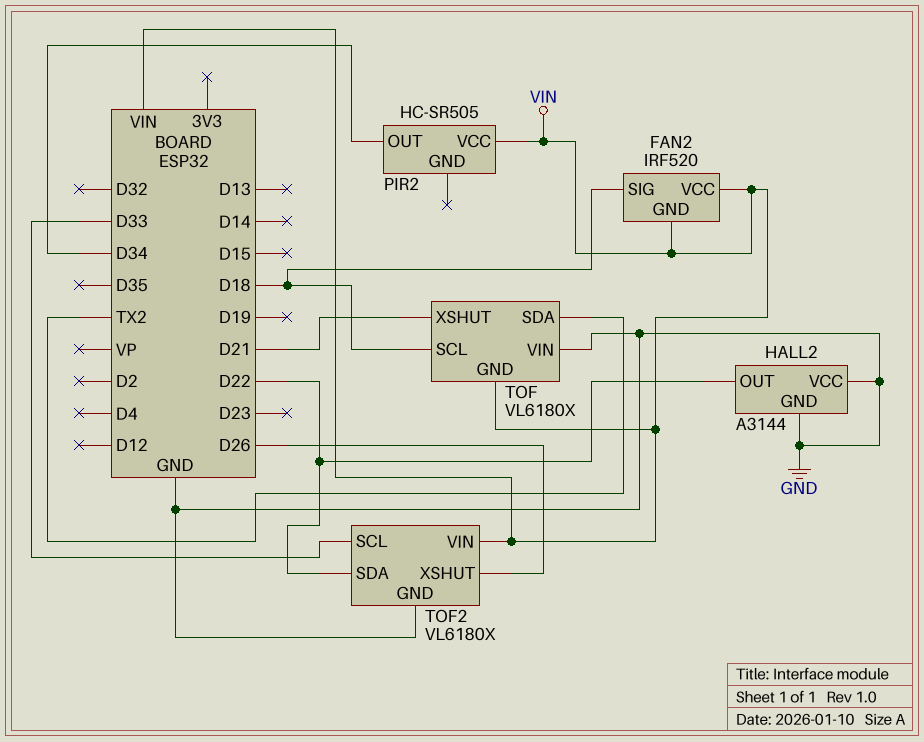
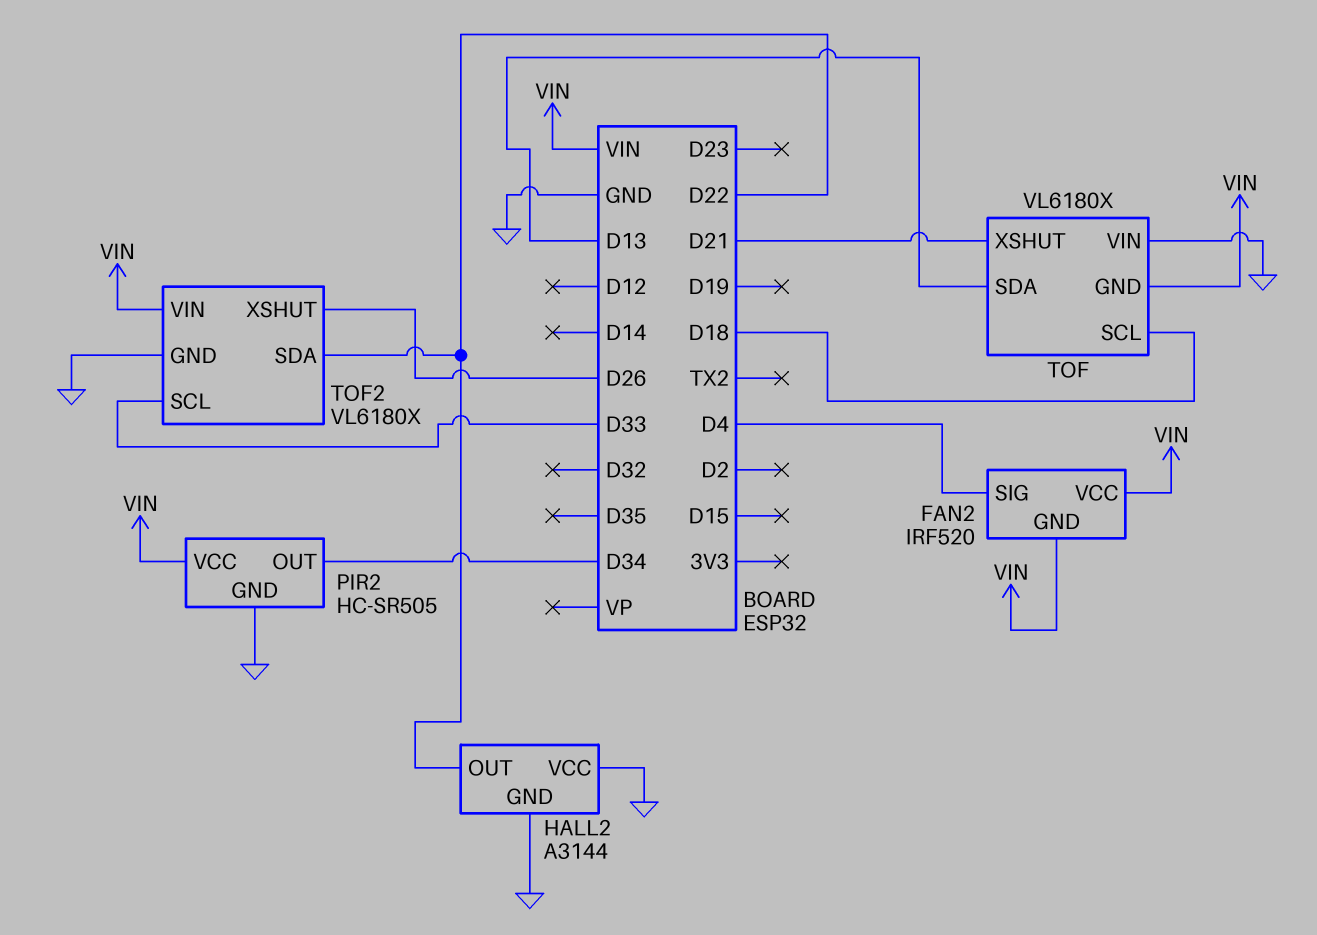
FAN2 pin SIG: D18 -> D4
PIR2 pin GND: none -> GND
TOF pin SDA: TX2 -> D13

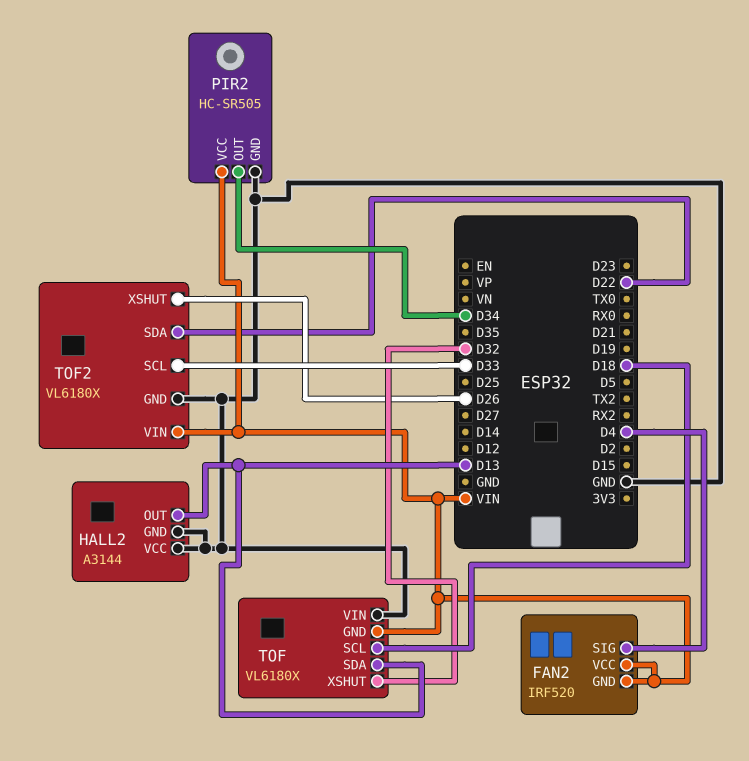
HALL2 pin OUT: D22 -> D13
TOF pin XSHUT: D21 -> D32

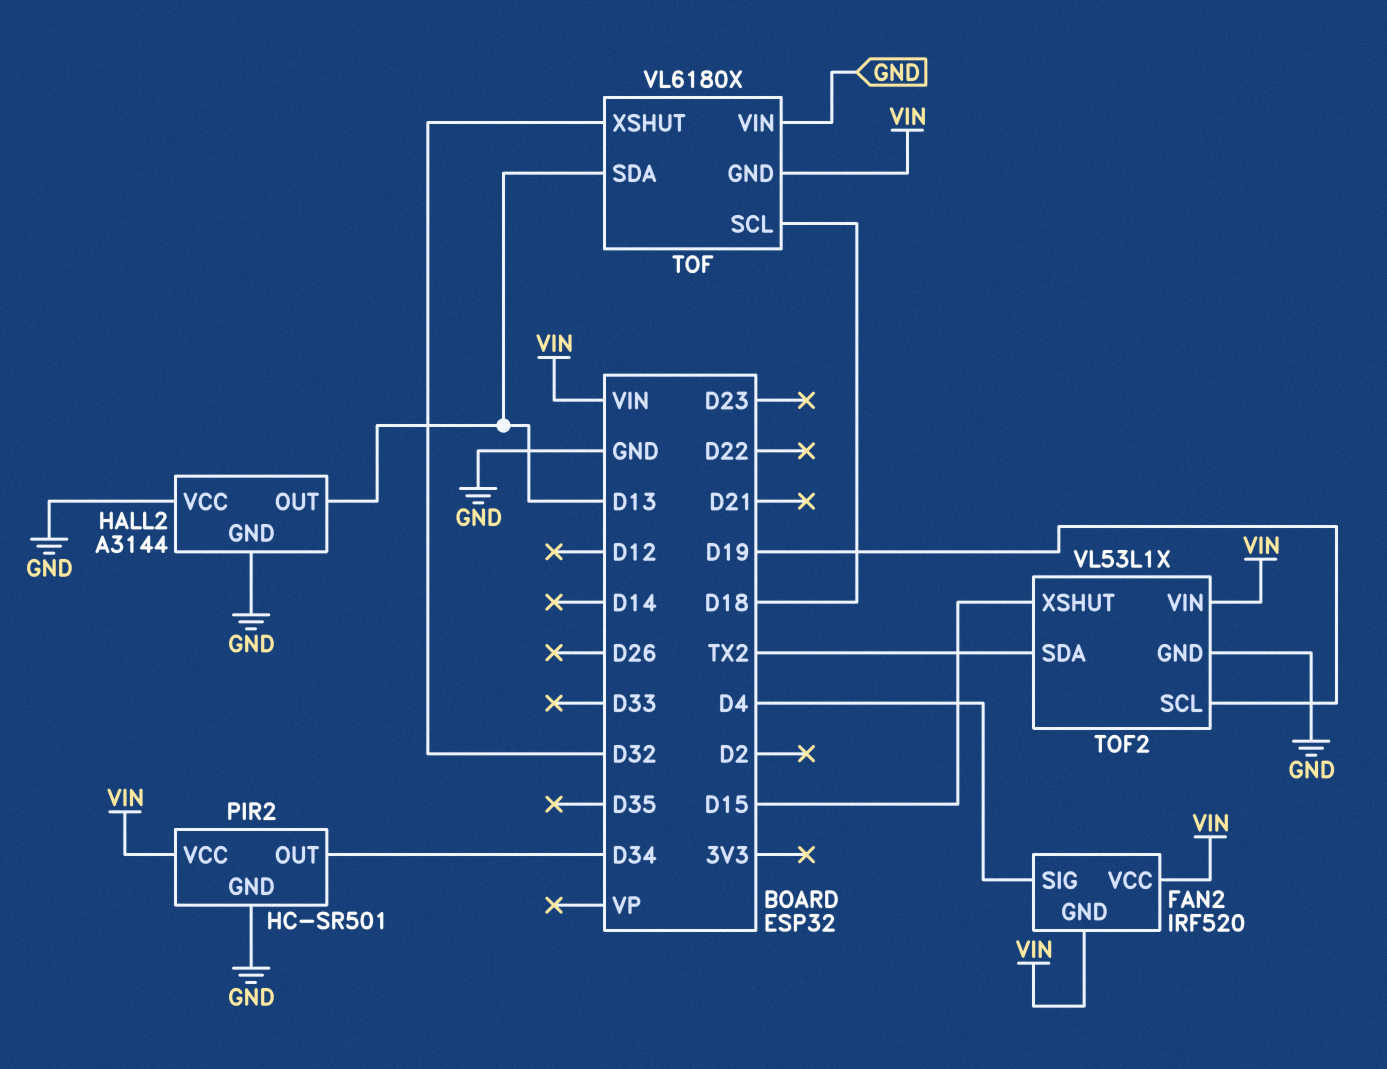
PIR2: HC-SR505 -> HC-SR501
TOF2: VL6180X -> VL53L1X
TOF2 pin SCL: D33 -> D19
TOF2 pin SDA: D22 -> TX2
TOF2 pin XSHUT: D26 -> D15

